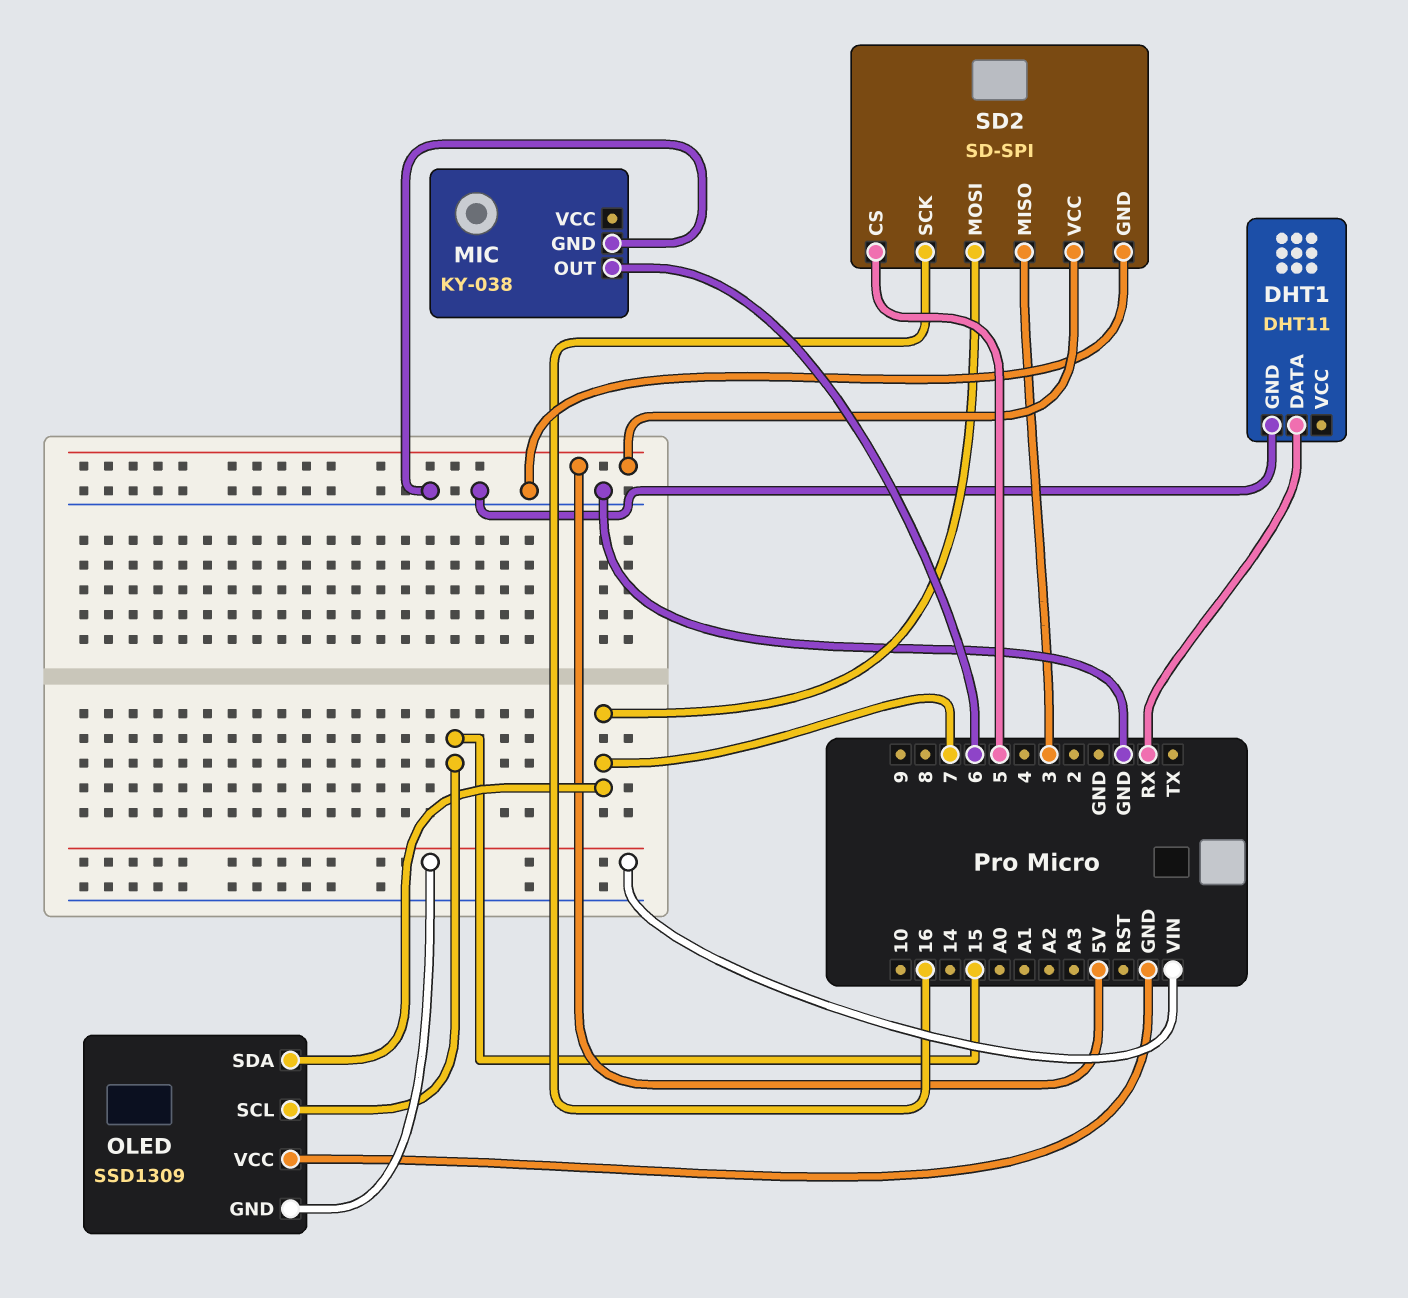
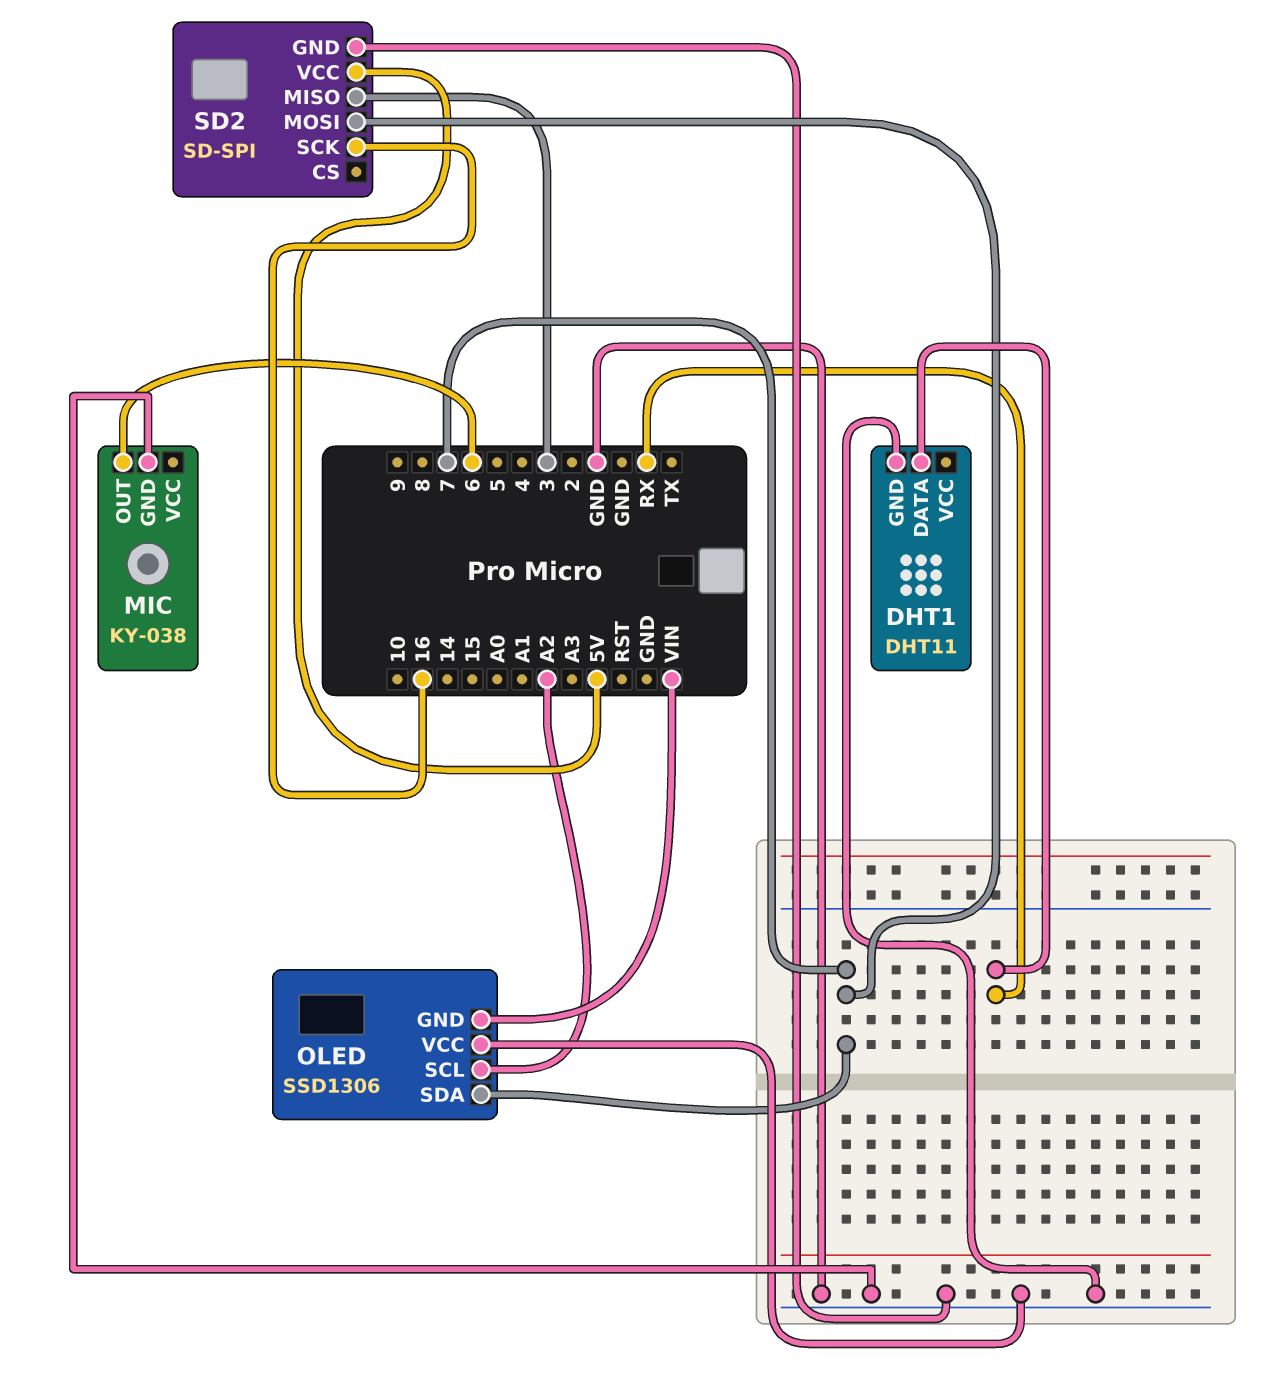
OLED: SSD1309 -> SSD1306
OLED pin SCL: 15 -> A2
SD2 pin CS: 5 -> none

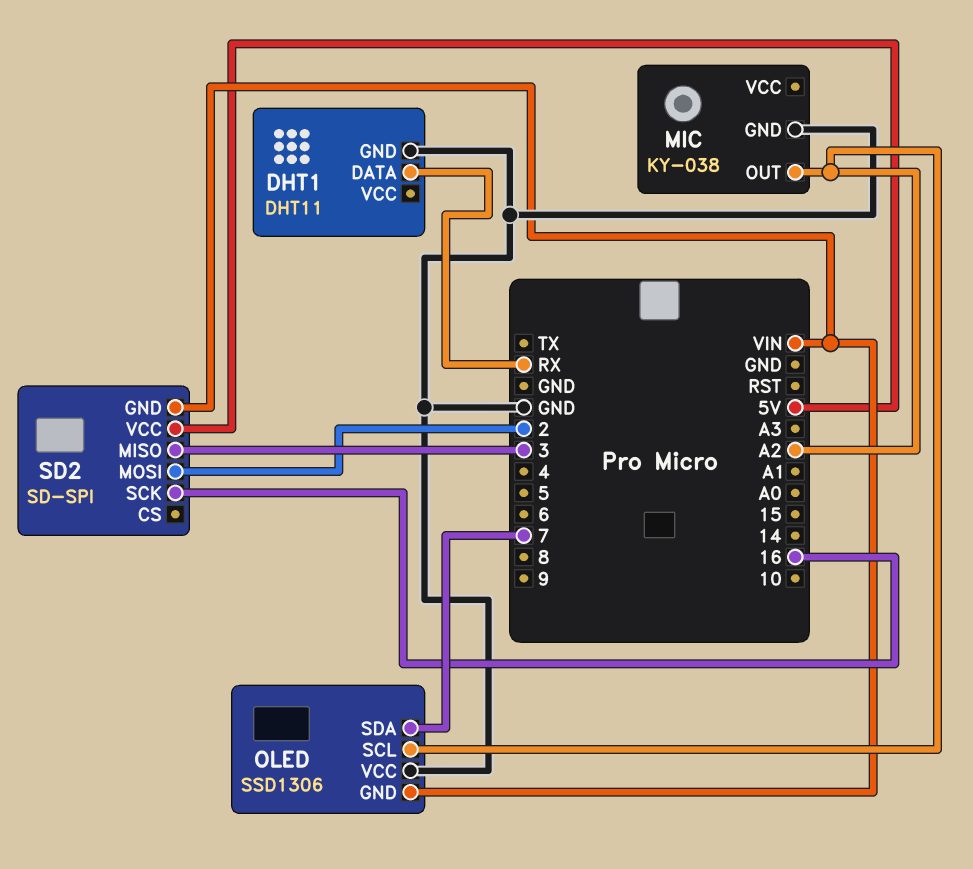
MIC pin OUT: 6 -> A2
SD2 pin GND: GND -> VIN
SD2 pin MOSI: 7 -> 2

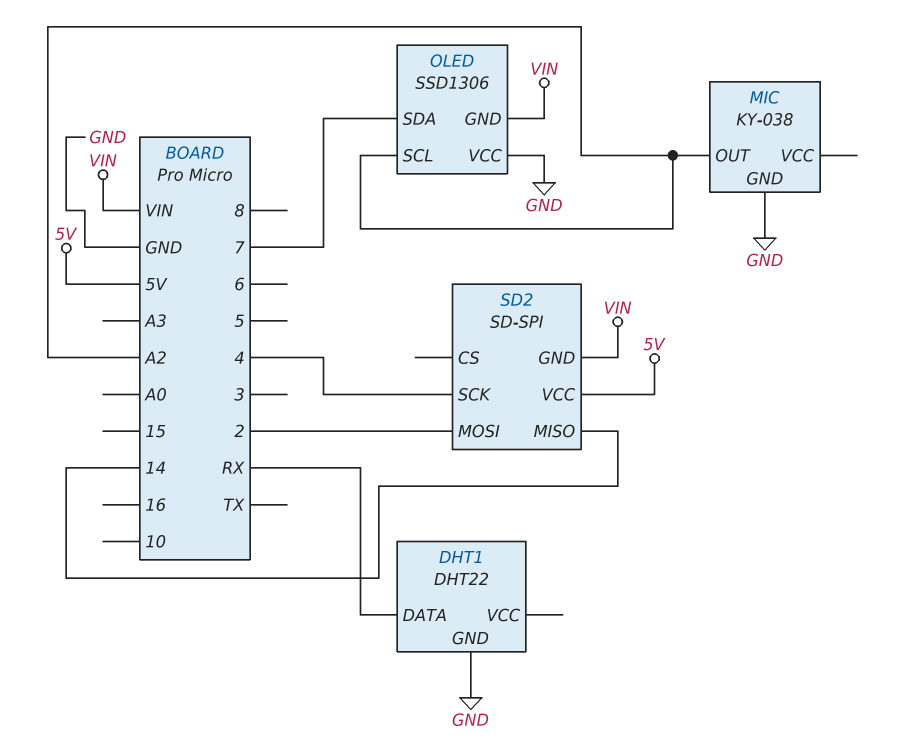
DHT1: DHT11 -> DHT22
SD2 pin MISO: 3 -> 14
SD2 pin SCK: 16 -> 4

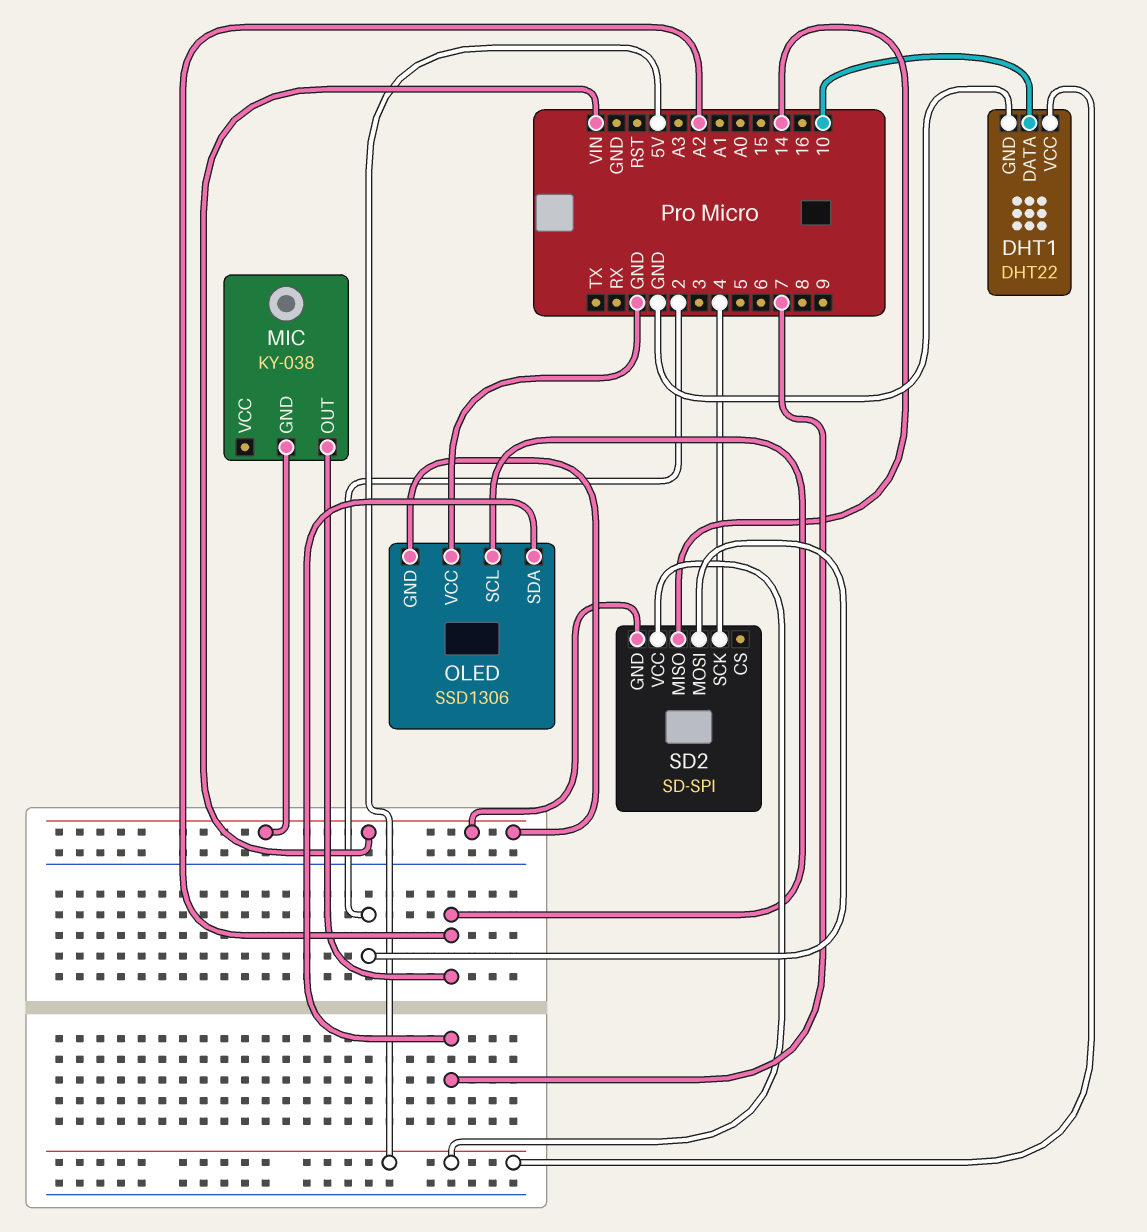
DHT1 pin DATA: RX -> 10
DHT1 pin VCC: none -> 5V
MIC pin GND: GND -> VIN

